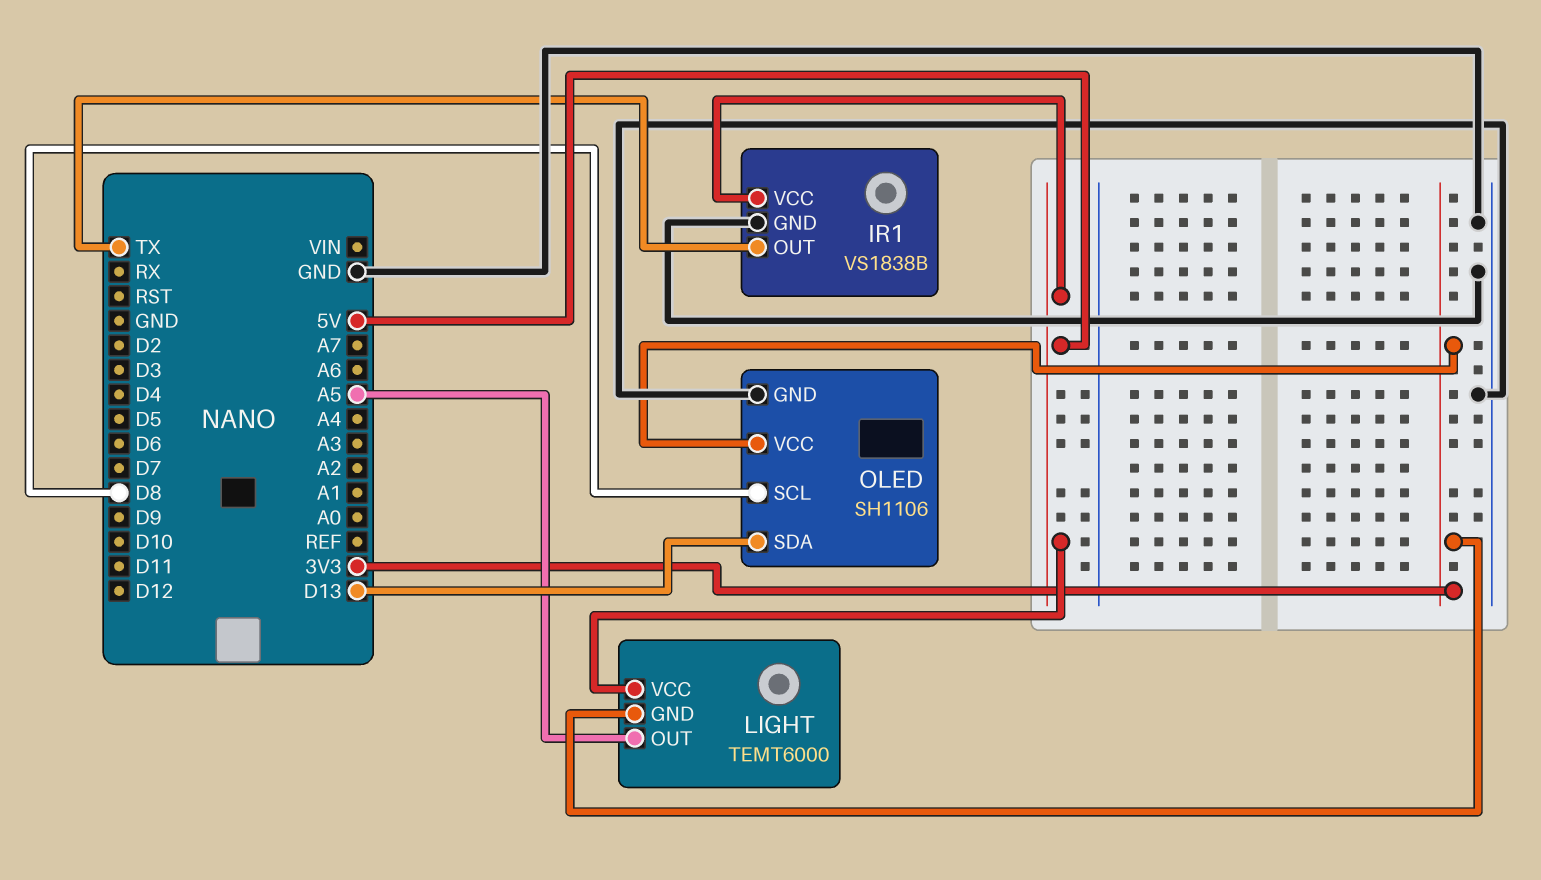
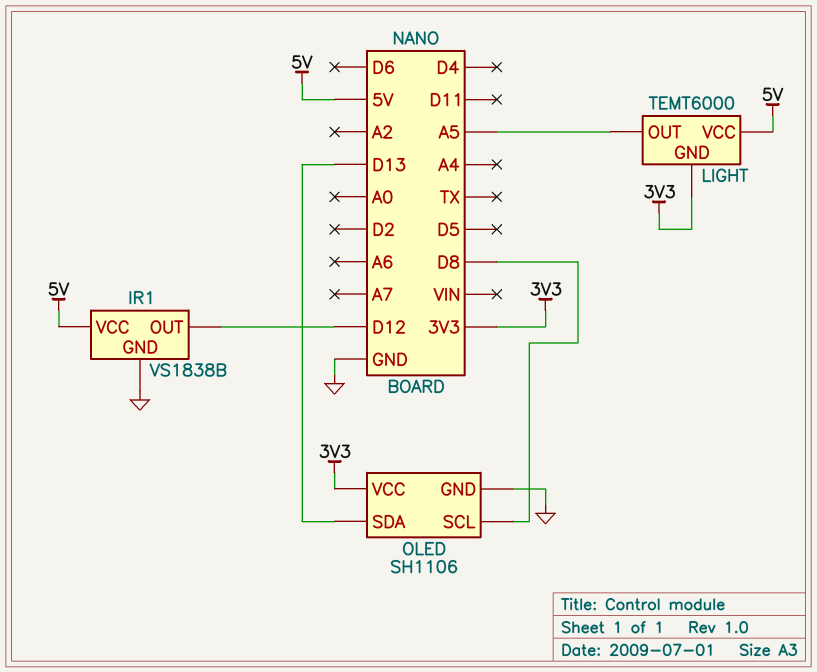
IR1 pin OUT: TX -> D12

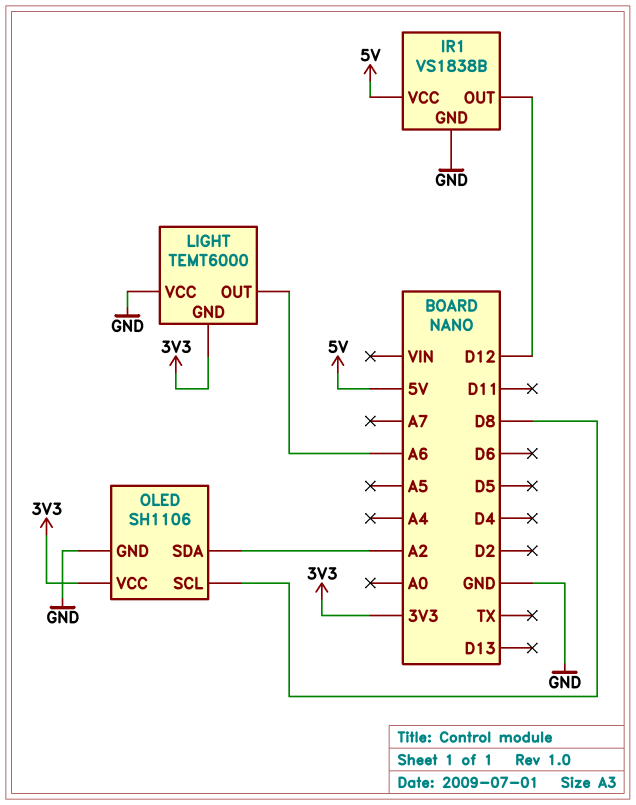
LIGHT pin OUT: A5 -> A6
LIGHT pin VCC: 5V -> GND
OLED pin SDA: D13 -> A2

